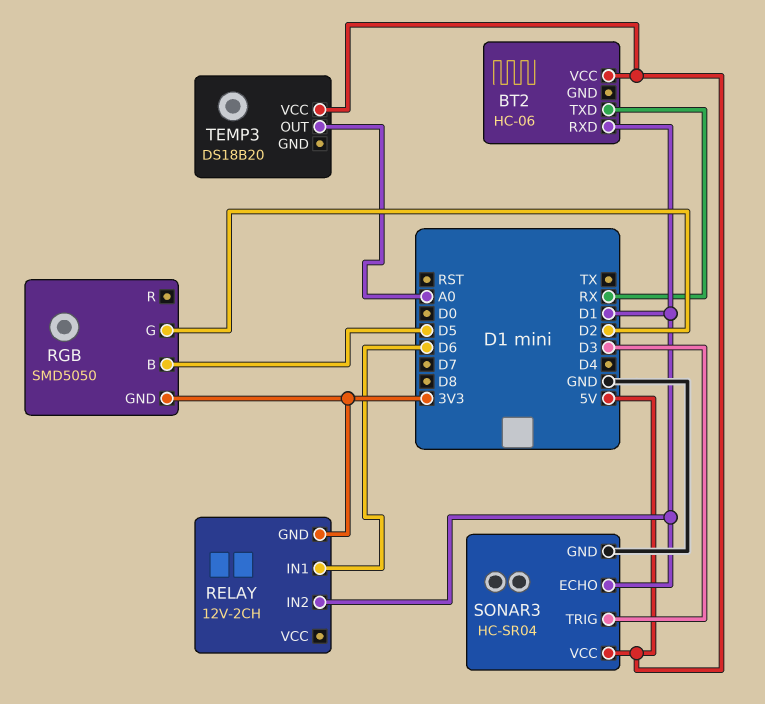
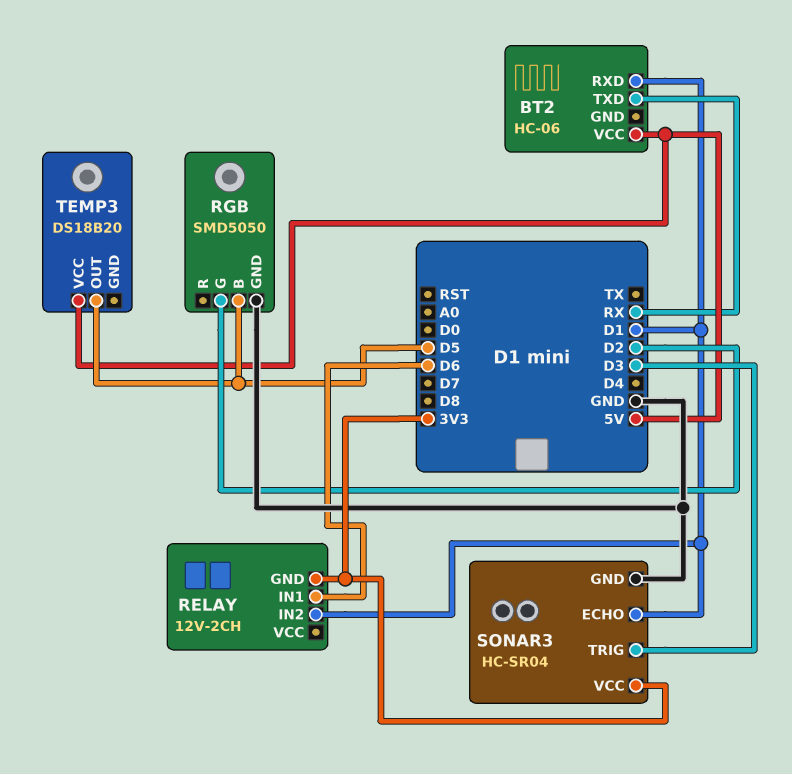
RGB pin GND: 3V3 -> GND
SONAR3 pin VCC: 5V -> 3V3
TEMP3 pin OUT: A0 -> D5

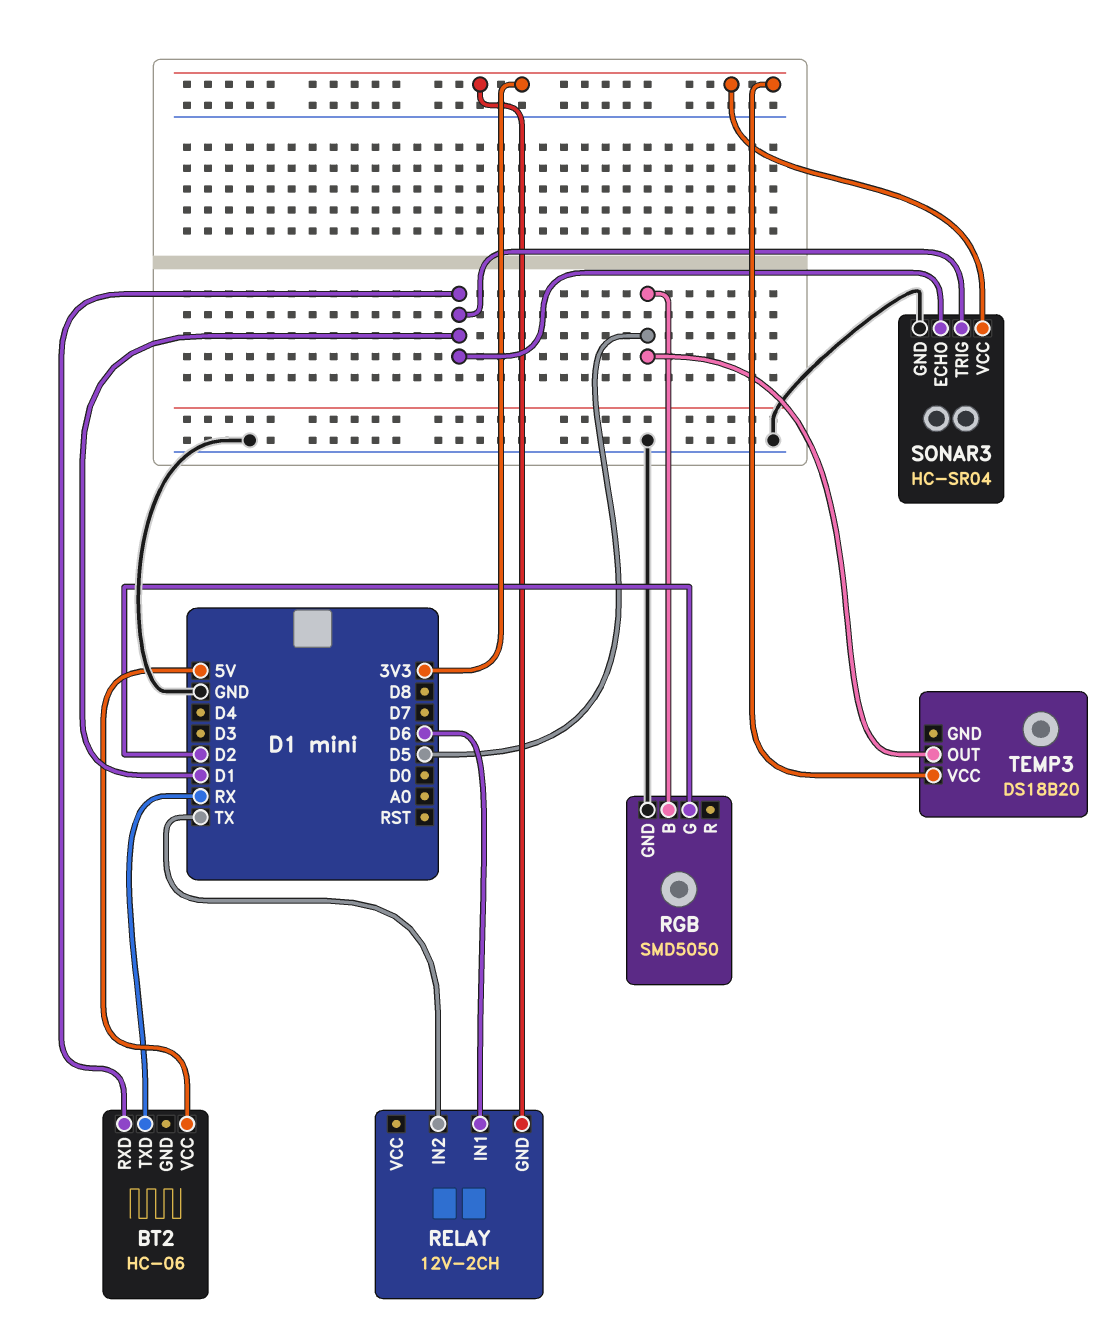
RELAY pin IN2: D1 -> TX
SONAR3 pin TRIG: D3 -> D1
TEMP3 pin VCC: 5V -> 3V3

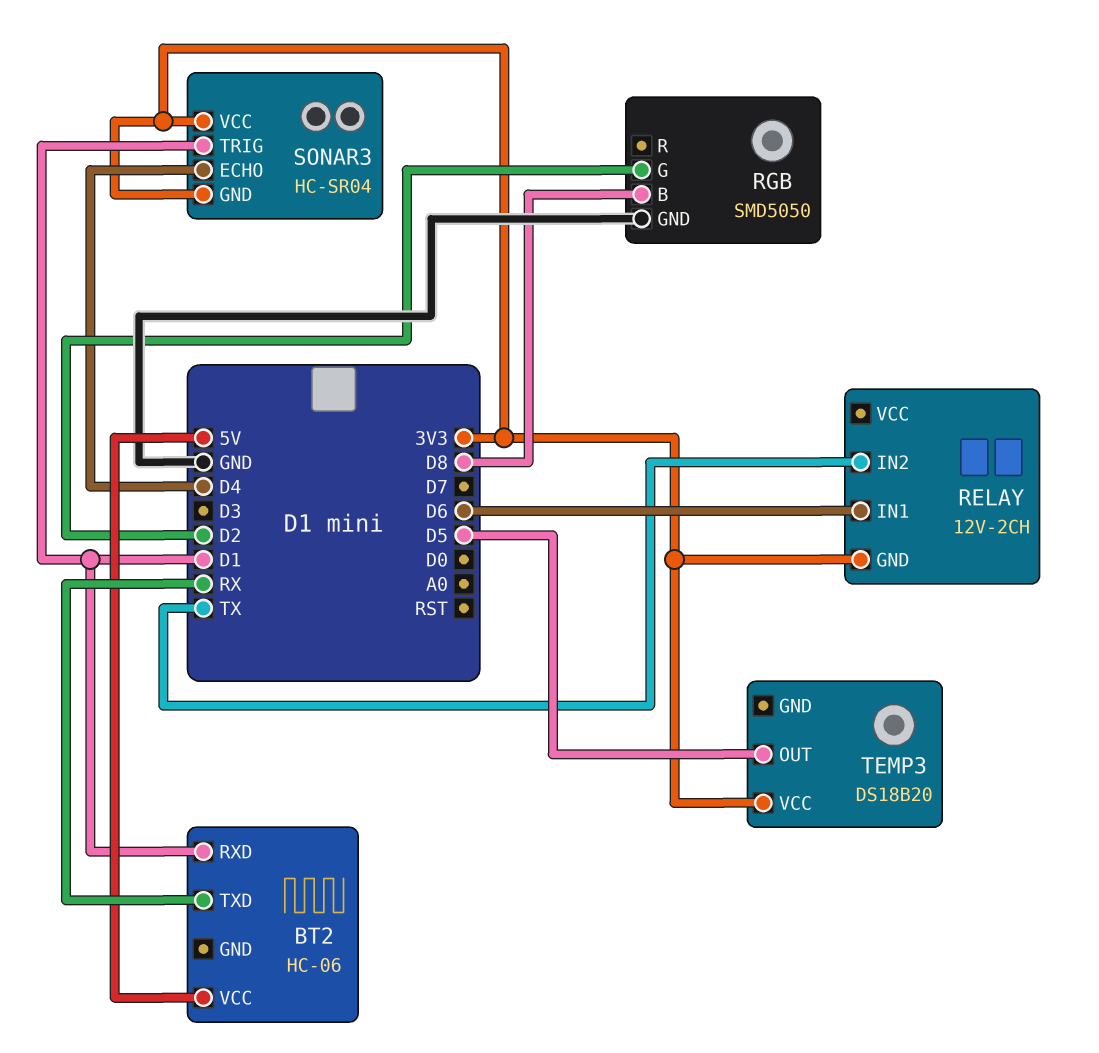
RGB pin B: D5 -> D8
SONAR3 pin ECHO: D1 -> D4
SONAR3 pin GND: GND -> 3V3

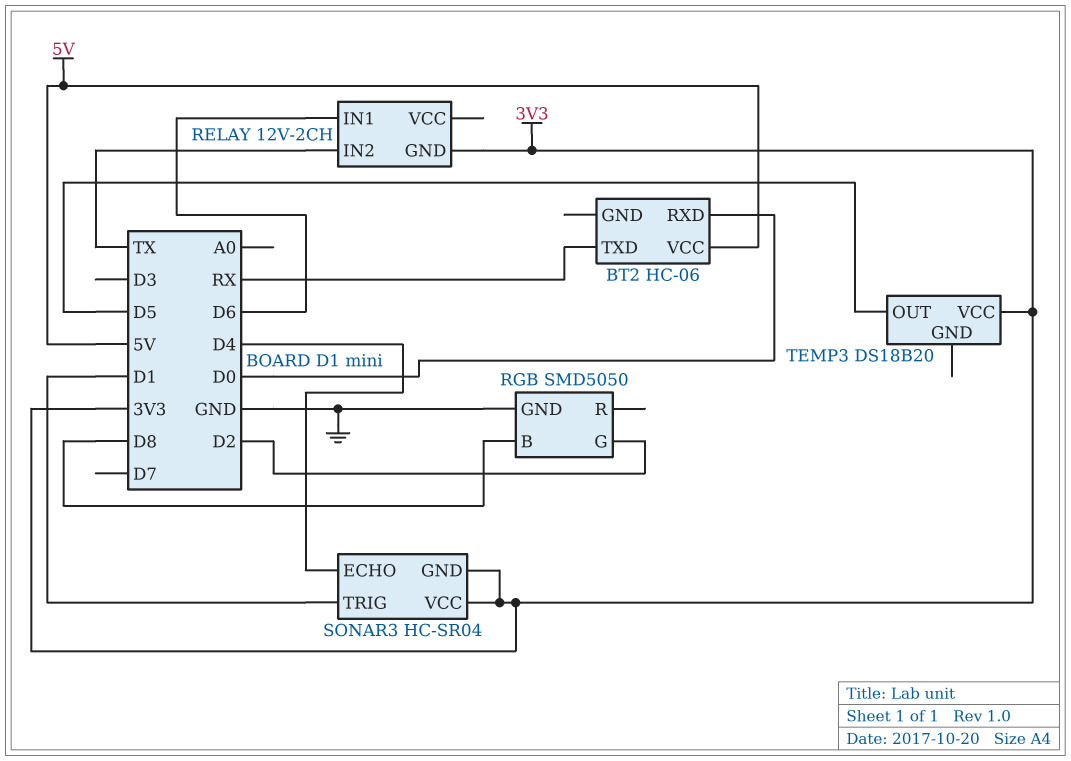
BT2 pin RXD: D1 -> D0

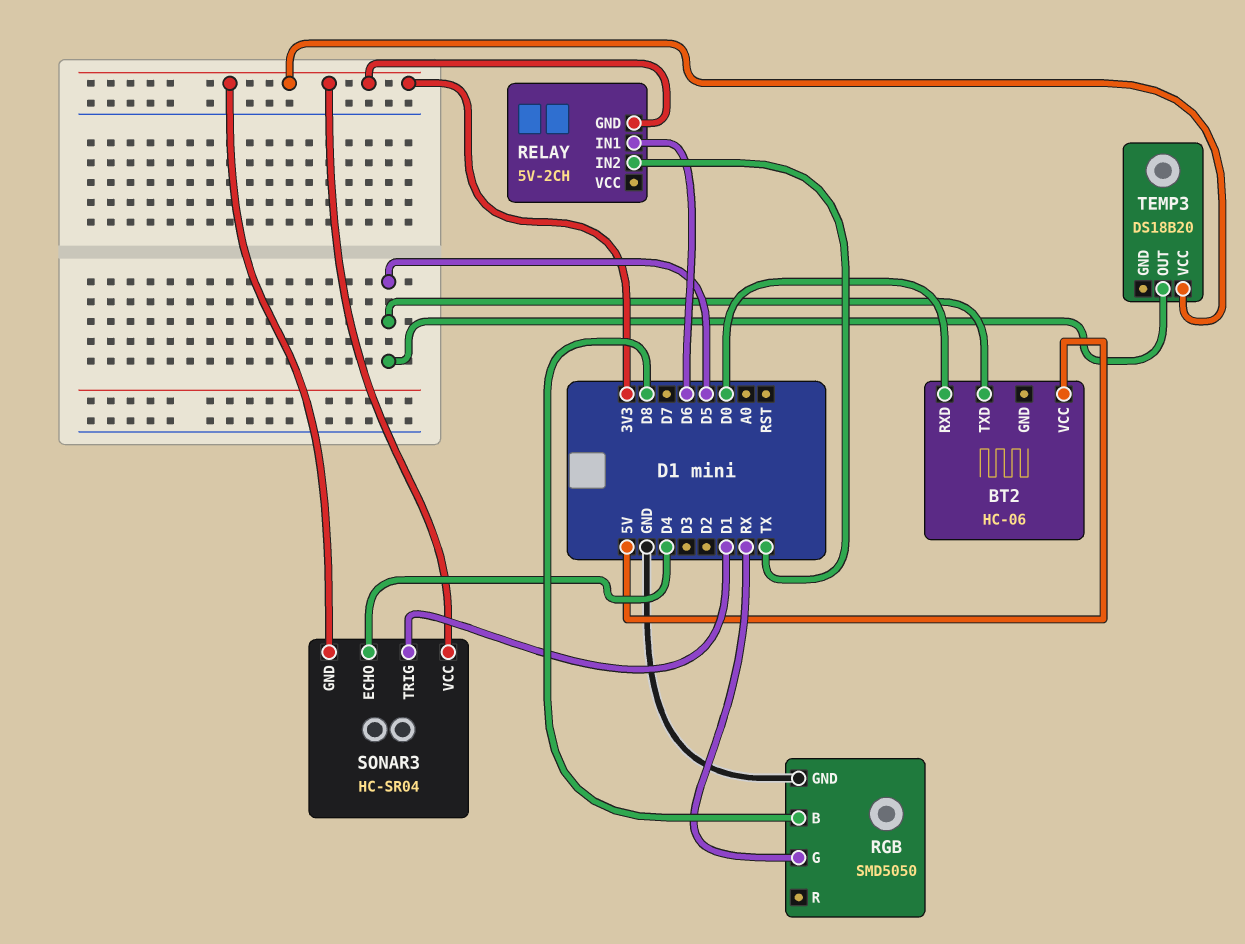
BT2 pin TXD: RX -> D5
RELAY: 12V-2CH -> 5V-2CH
RGB pin G: D2 -> RX

